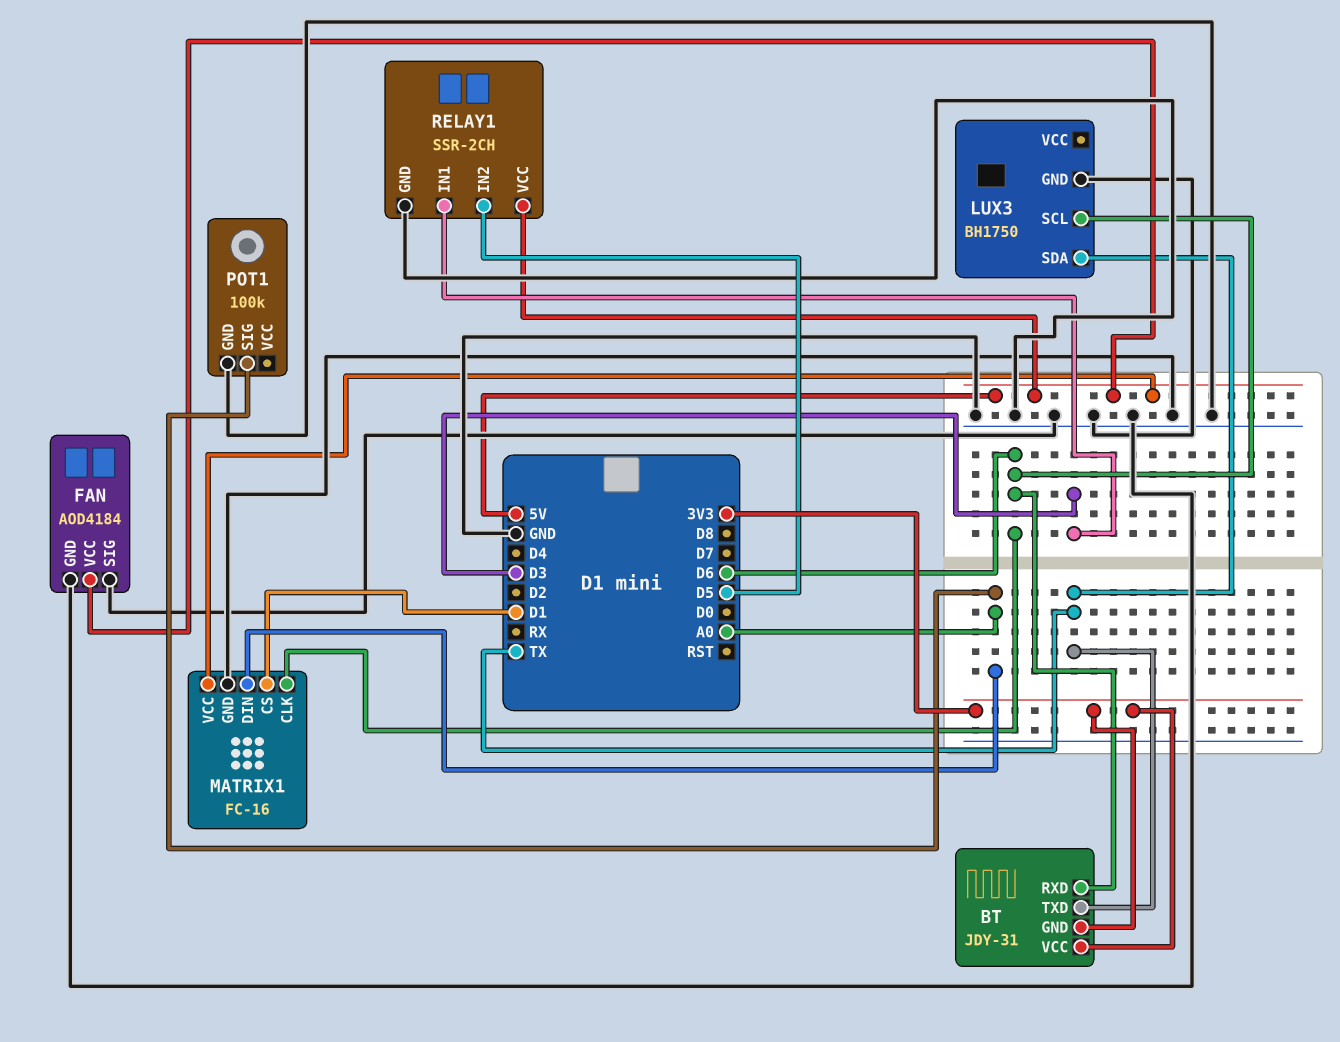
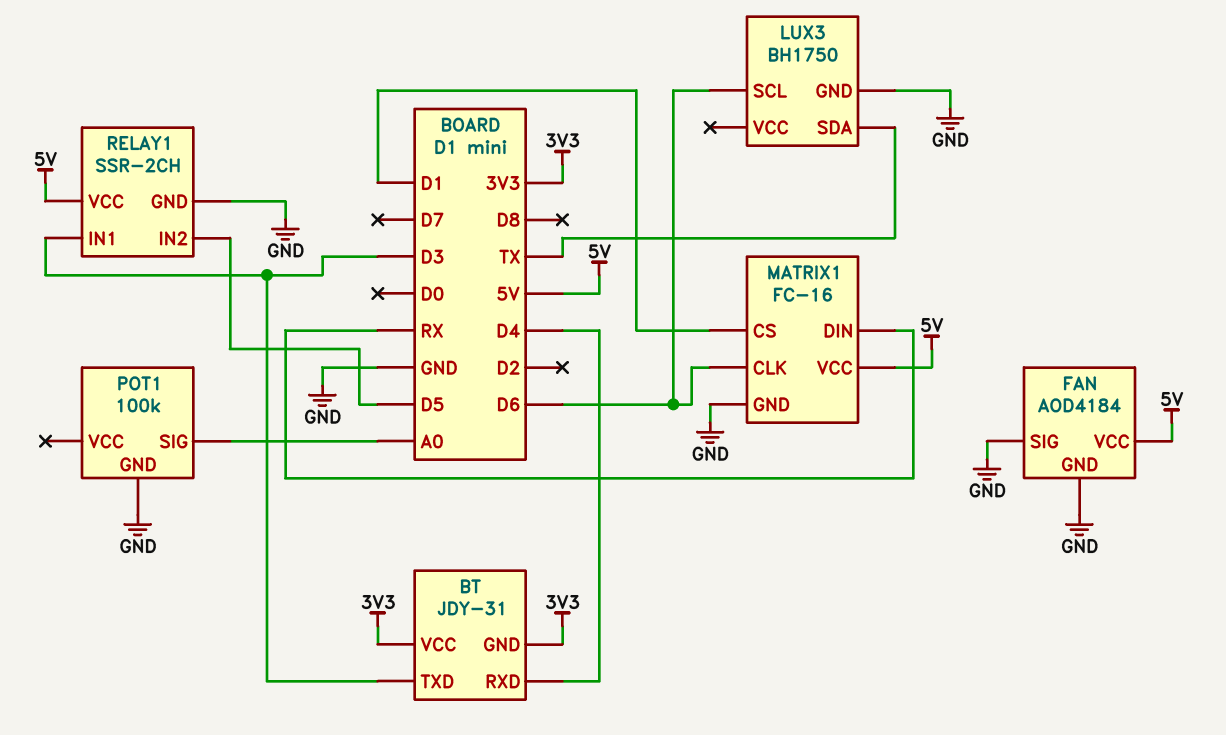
BT pin RXD: D6 -> D4
BT pin TXD: TX -> D3
MATRIX1 pin DIN: A0 -> RX

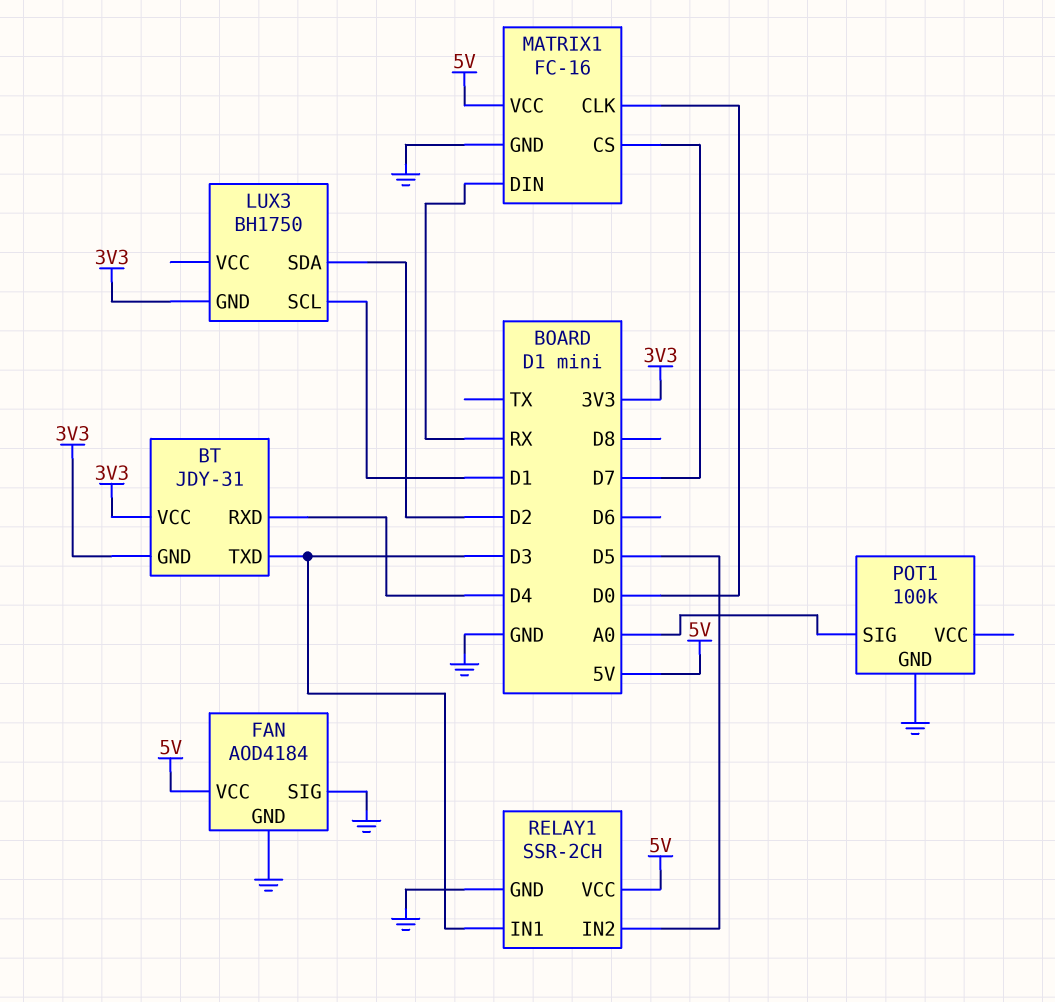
LUX3 pin GND: GND -> 3V3
LUX3 pin SCL: D6 -> D1
LUX3 pin SDA: TX -> D2
MATRIX1 pin CLK: D6 -> D0
MATRIX1 pin CS: D1 -> D7

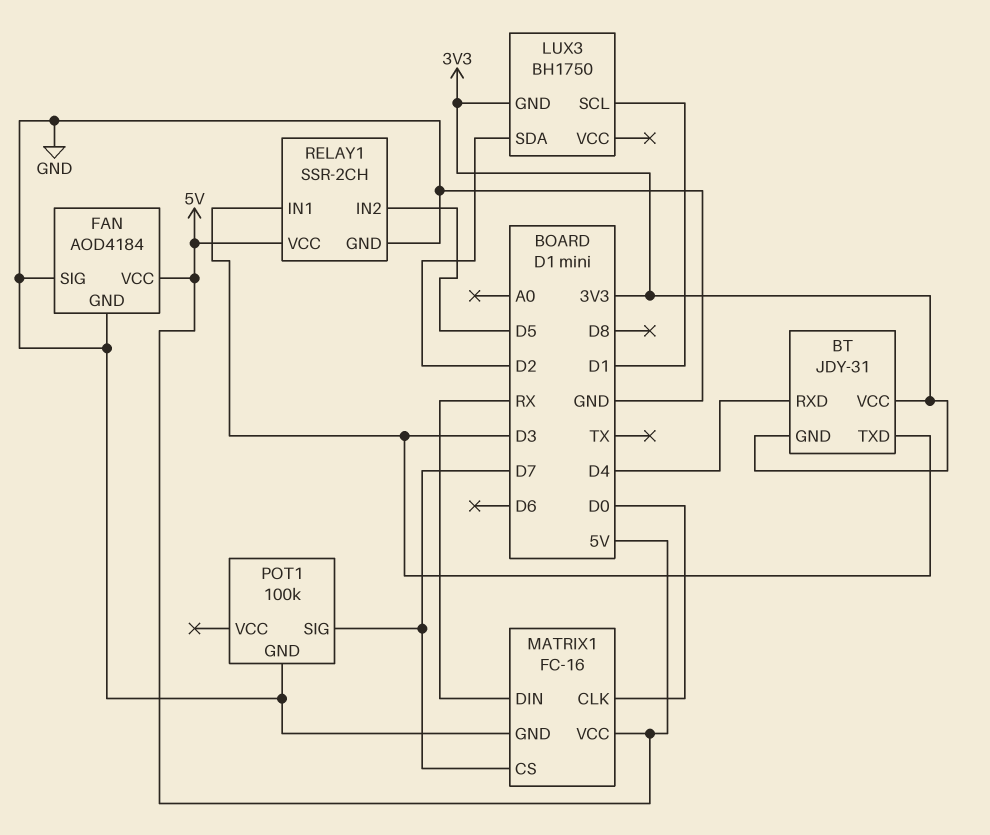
POT1 pin SIG: A0 -> D7

